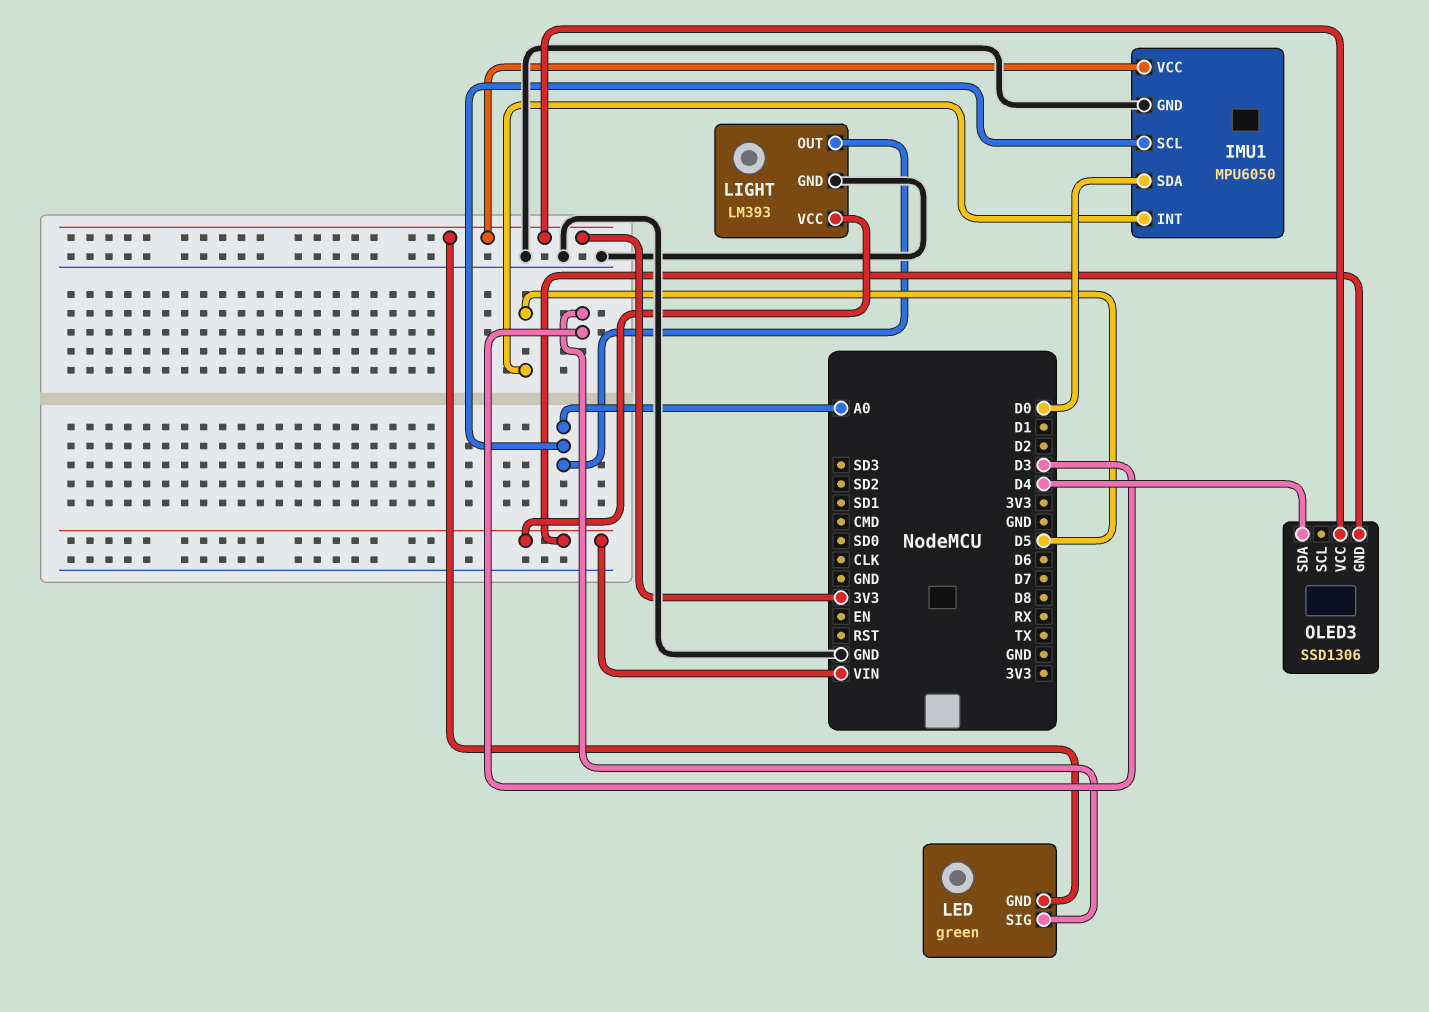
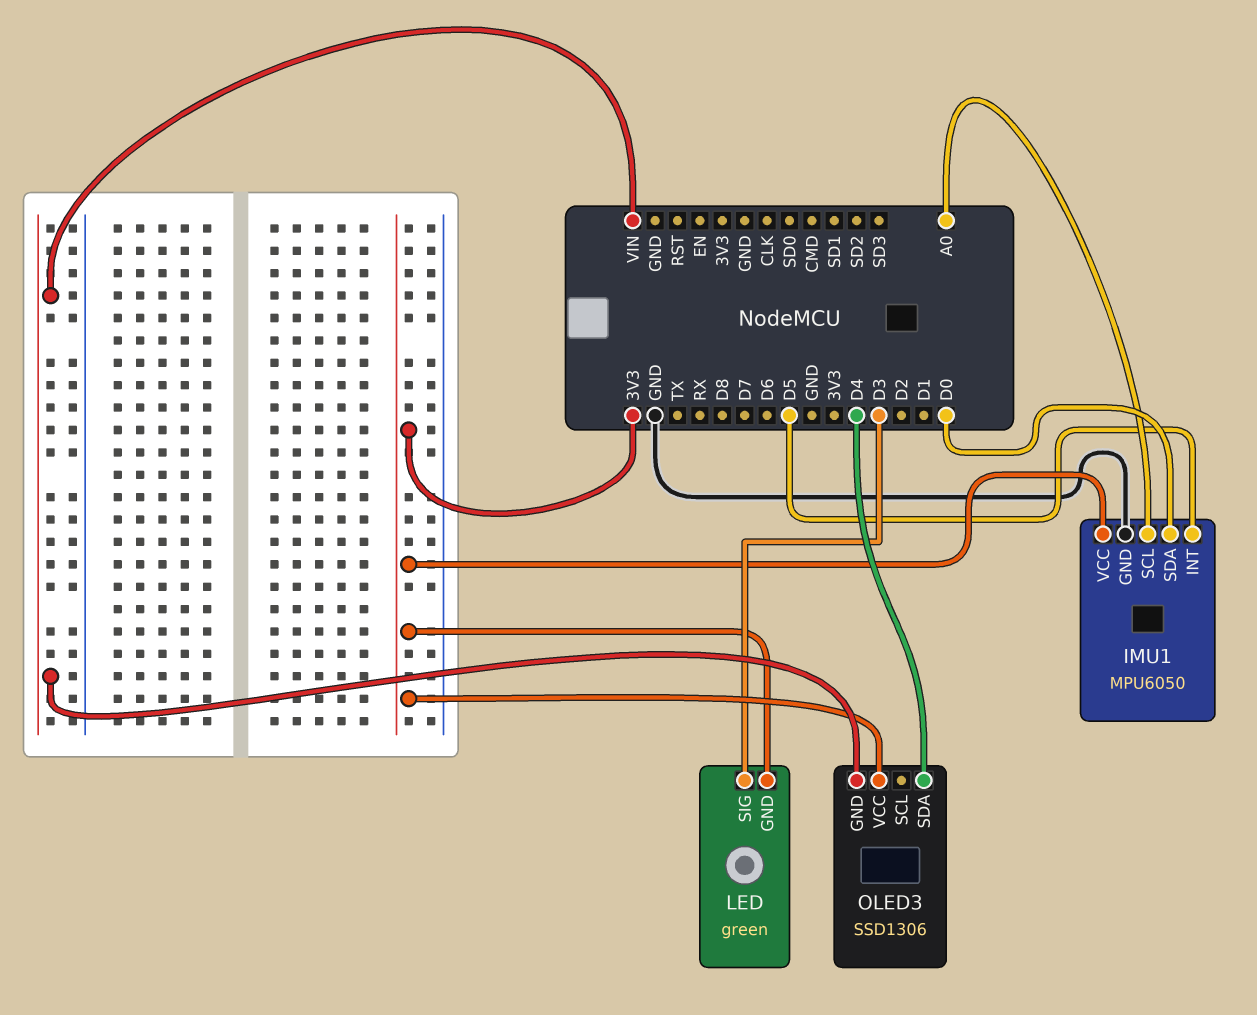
LIGHT: LM393 -> none
LIGHT pin GND: GND -> none
LIGHT pin OUT: A0 -> none
LIGHT pin VCC: VIN -> none

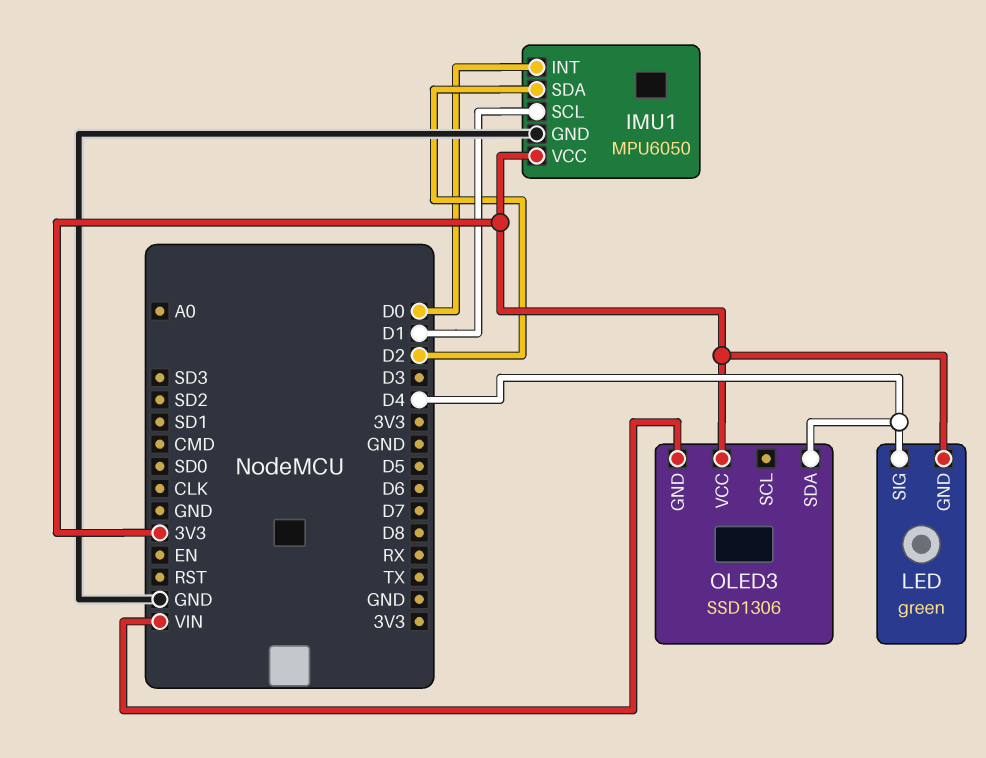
IMU1 pin INT: D5 -> D0
IMU1 pin SCL: A0 -> D1
IMU1 pin SDA: D0 -> D2
LED pin SIG: D3 -> D4

